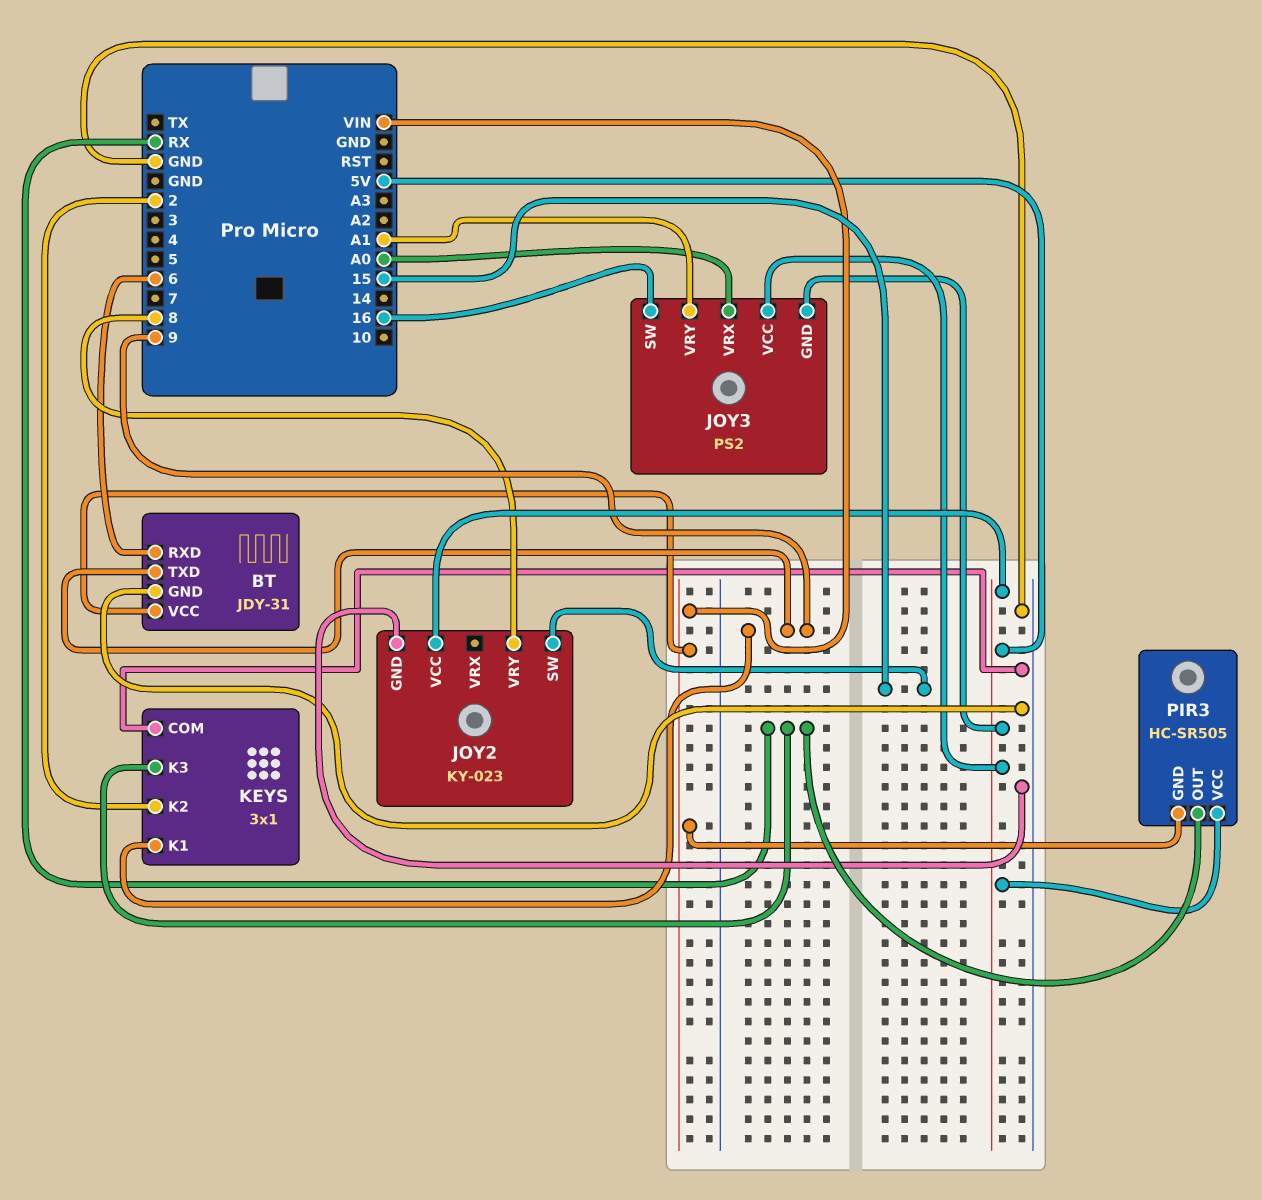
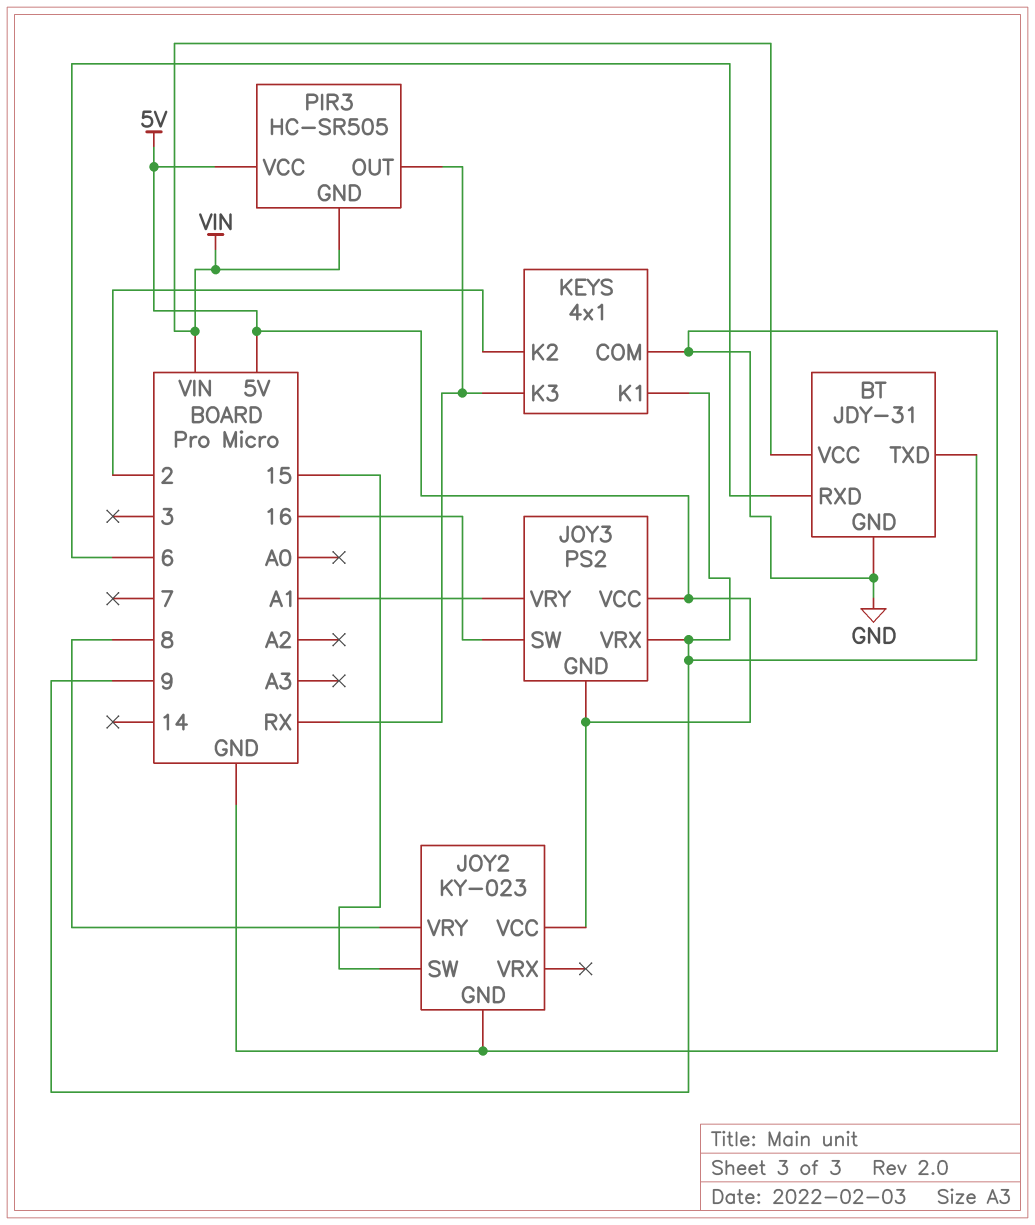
JOY3 pin VRX: A0 -> 9
KEYS: 3x1 -> 4x1

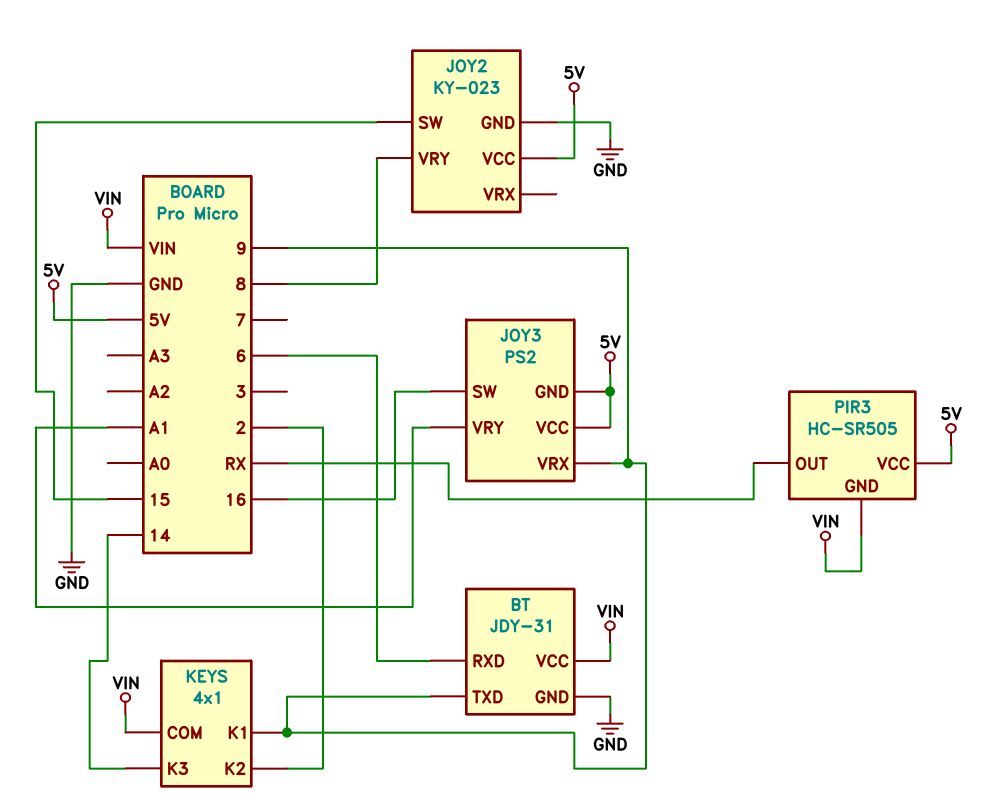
KEYS pin COM: GND -> VIN
KEYS pin K3: RX -> 14

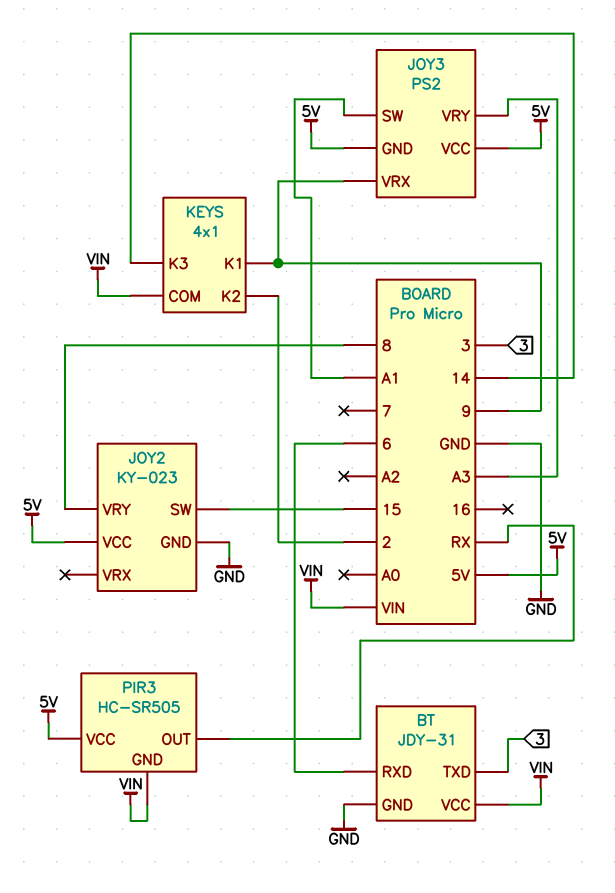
BT pin TXD: 9 -> 3
JOY3 pin SW: 16 -> A1
JOY3 pin VRY: A1 -> A3

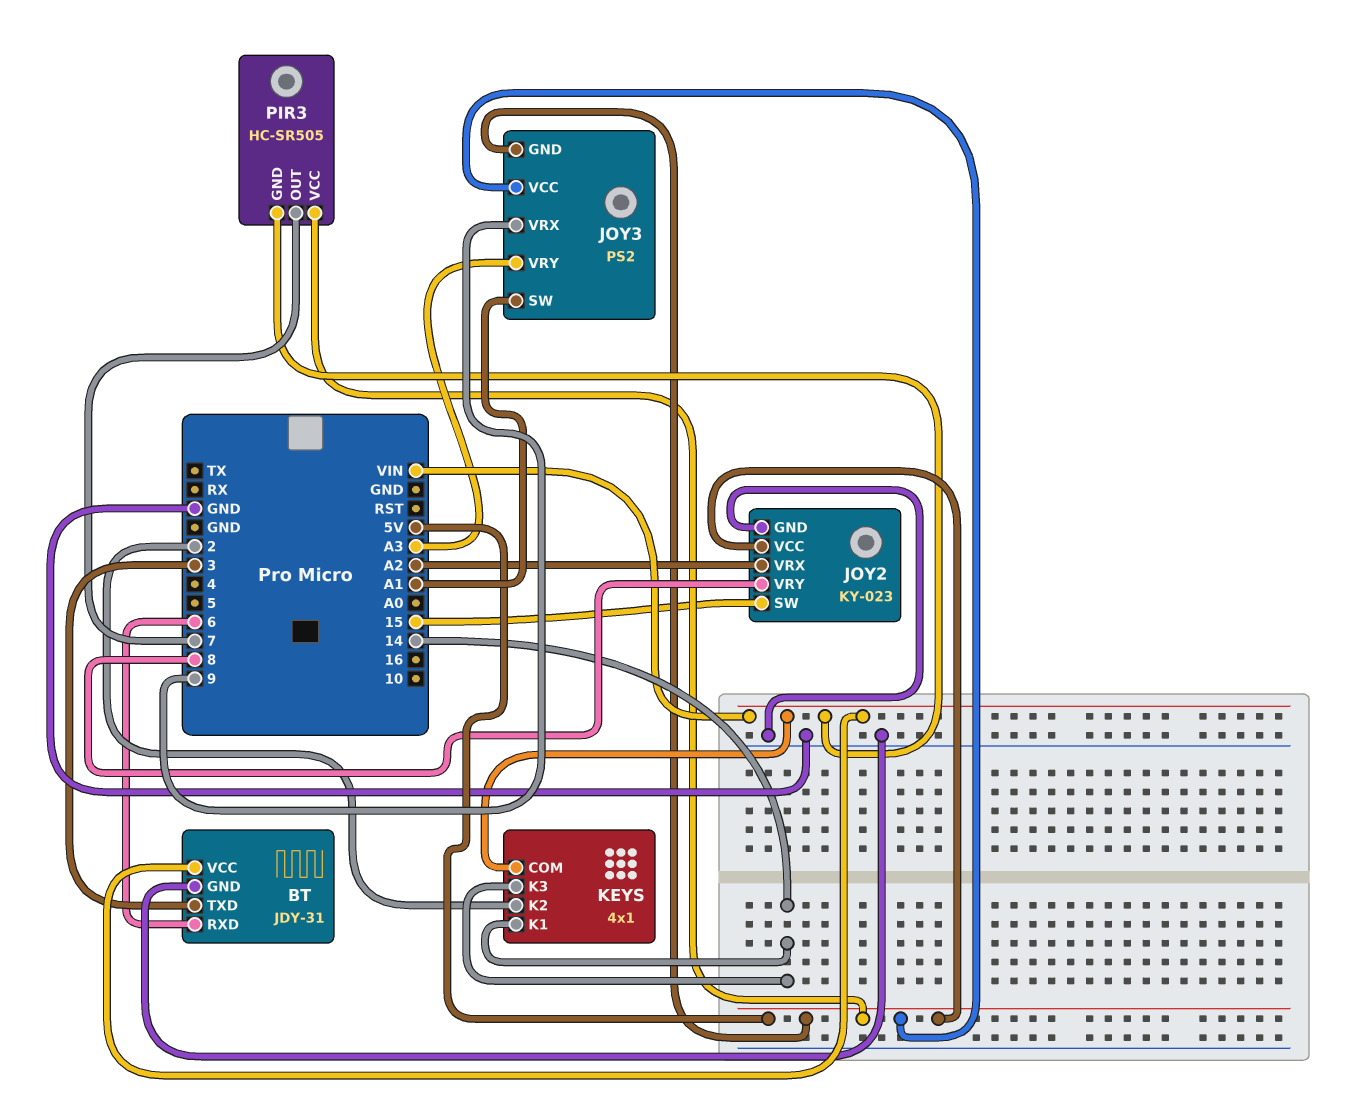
JOY2 pin VRX: none -> A2
KEYS pin K1: 9 -> 14
PIR3 pin OUT: RX -> 7

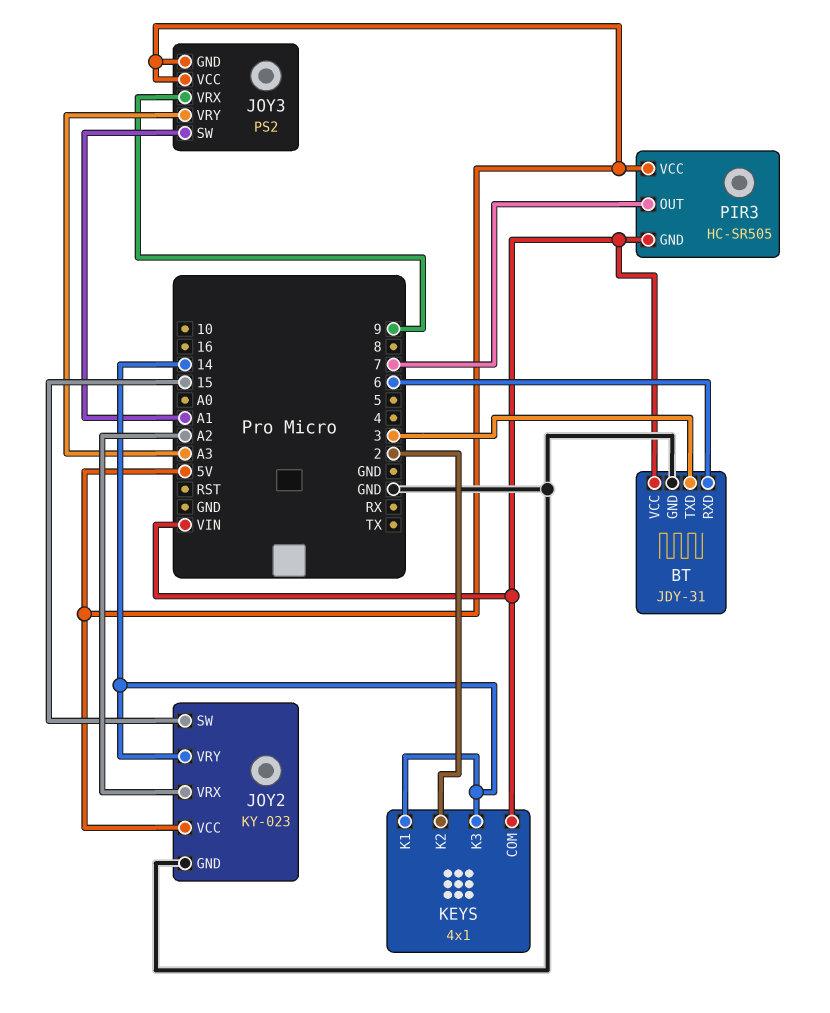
JOY2 pin VRY: 8 -> 14

